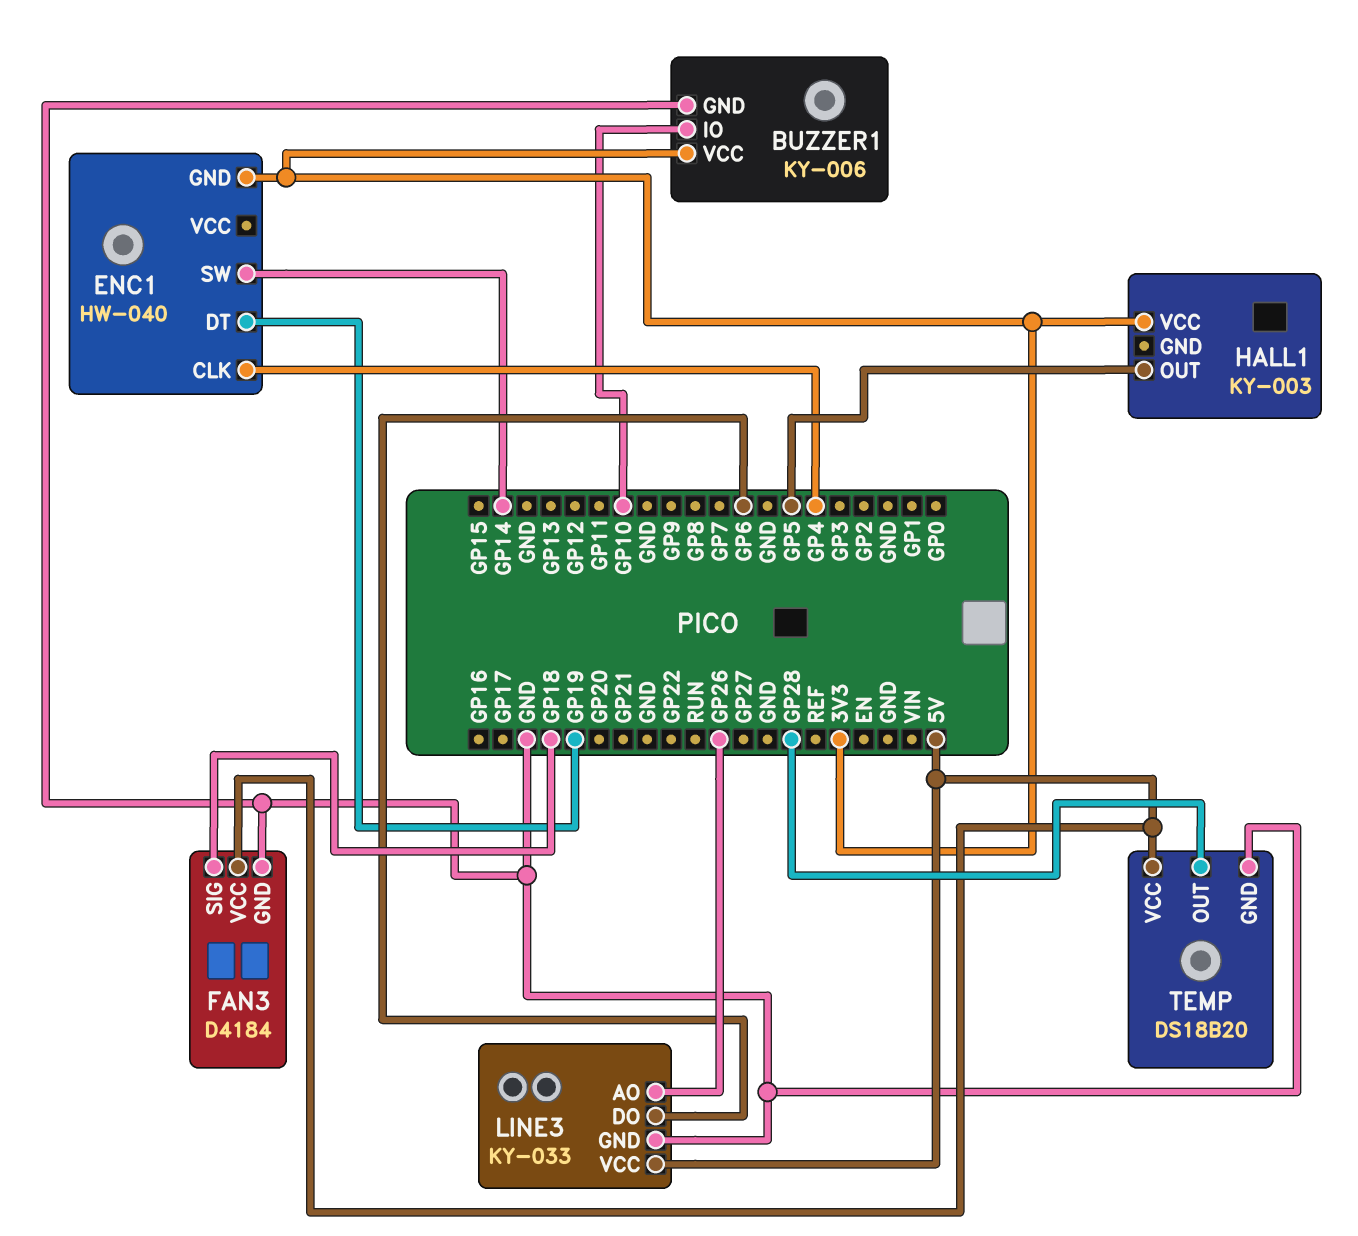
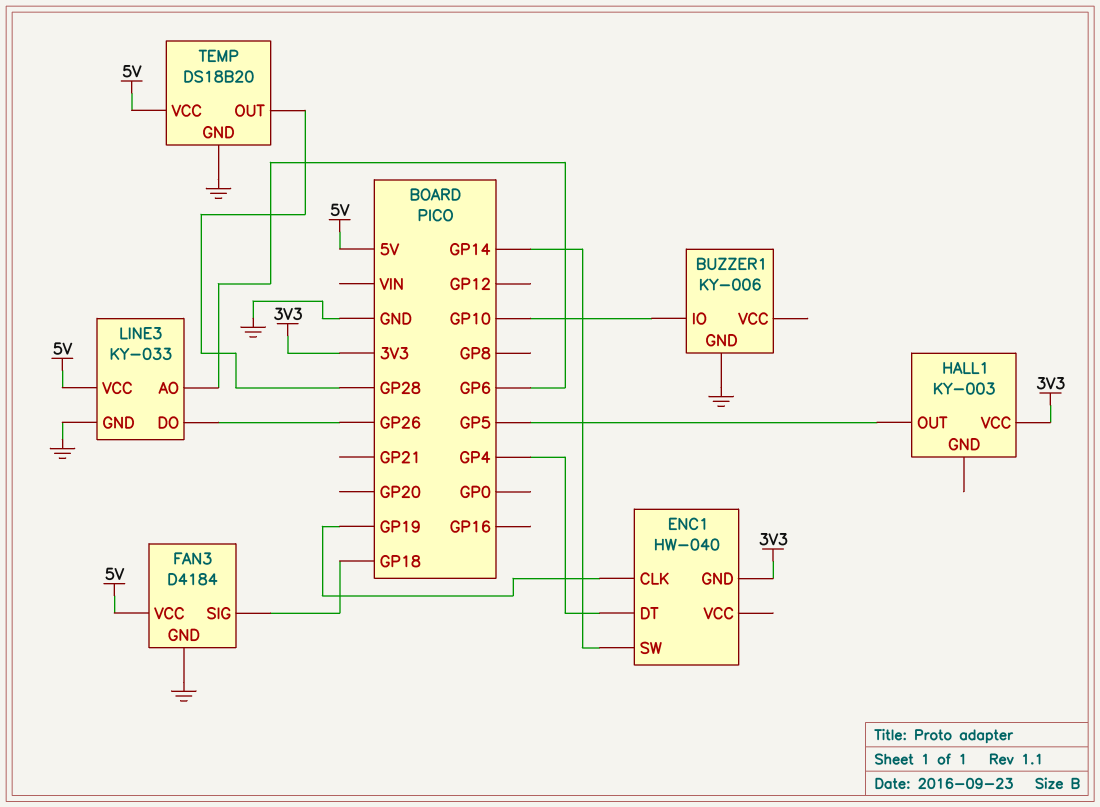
BUZZER1 pin VCC: 3V3 -> none
ENC1 pin CLK: GP4 -> GP19
ENC1 pin DT: GP19 -> GP4
LINE3 pin AO: GP26 -> GP6
LINE3 pin DO: GP6 -> GP26

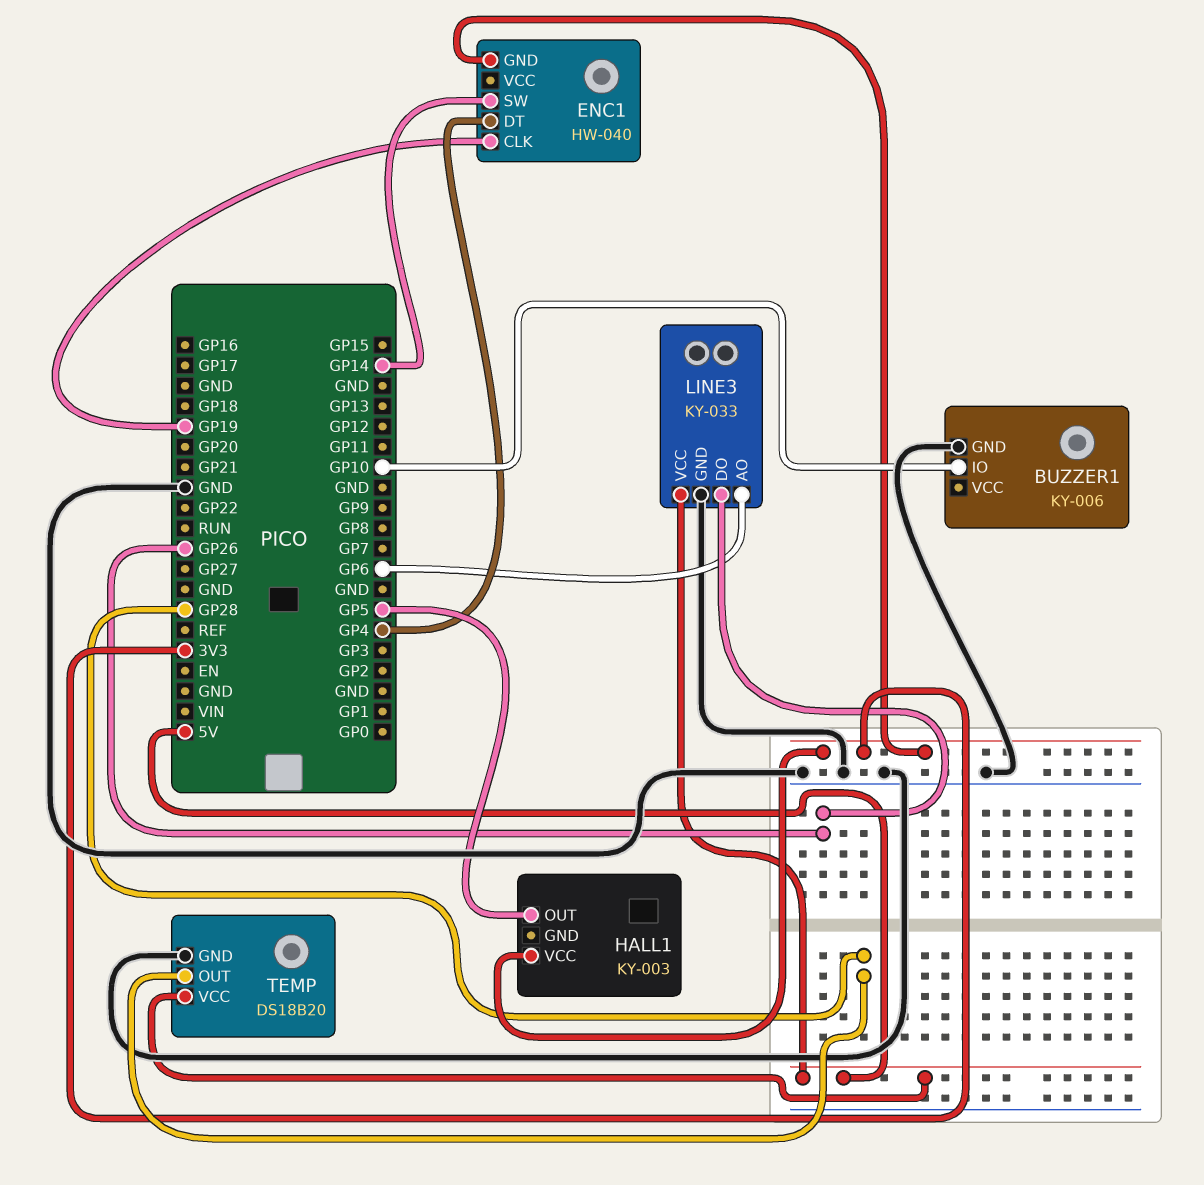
FAN3: D4184 -> none
FAN3 pin GND: GND -> none
FAN3 pin SIG: GP18 -> none
FAN3 pin VCC: 5V -> none

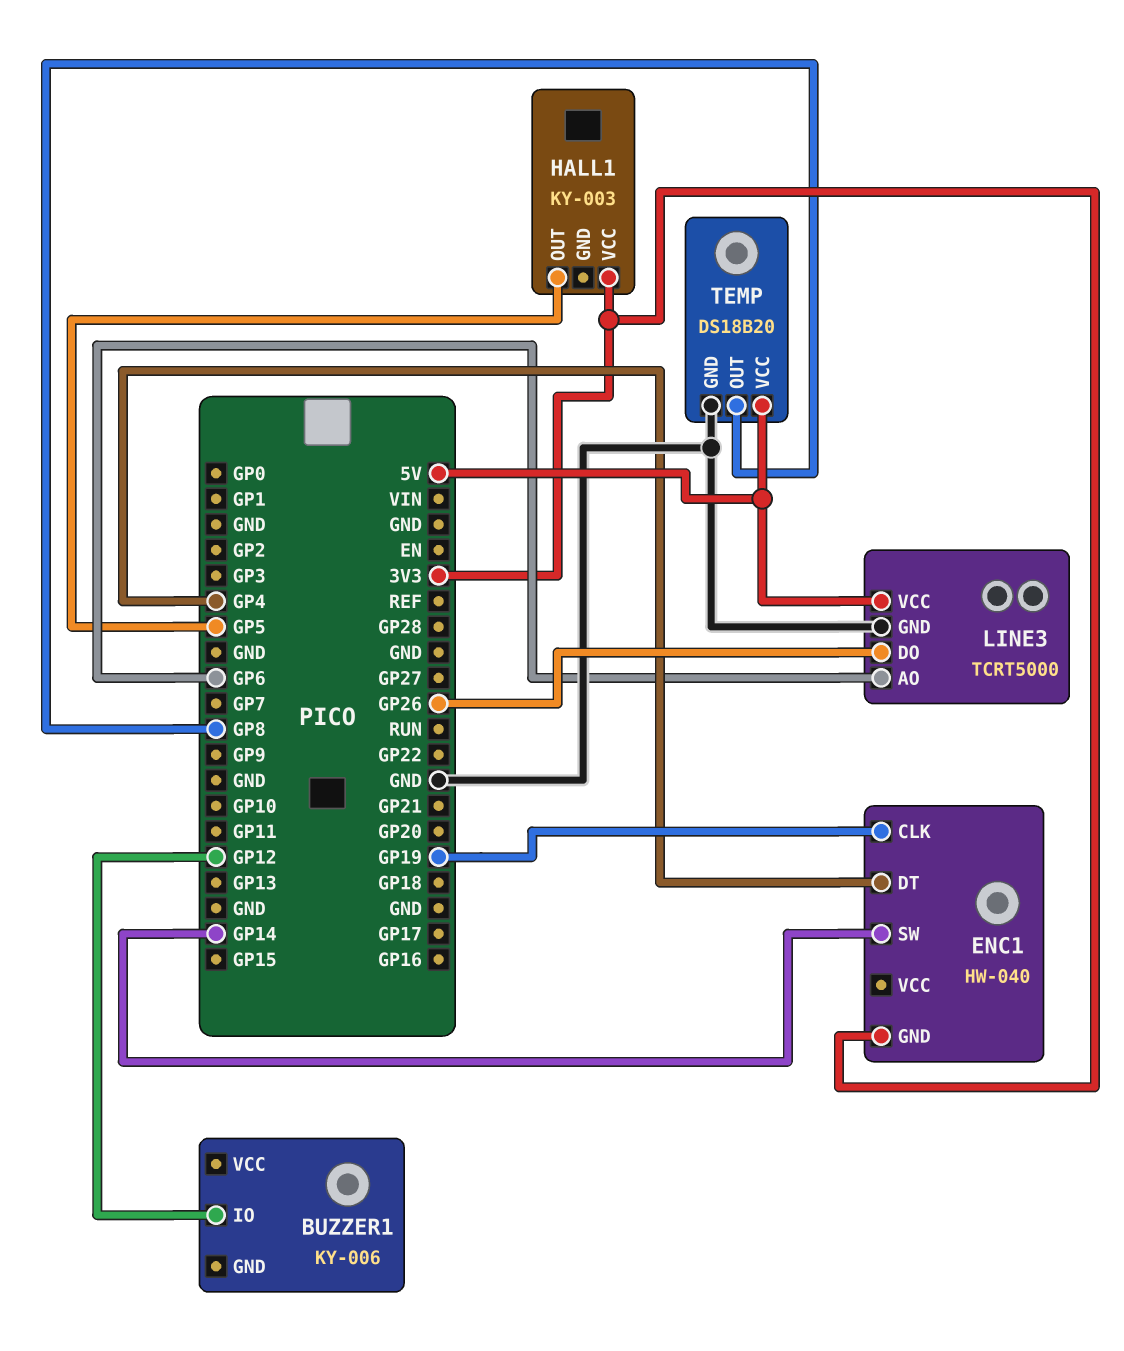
BUZZER1 pin GND: GND -> none
BUZZER1 pin IO: GP10 -> GP12
LINE3: KY-033 -> TCRT5000
TEMP pin OUT: GP28 -> GP8

